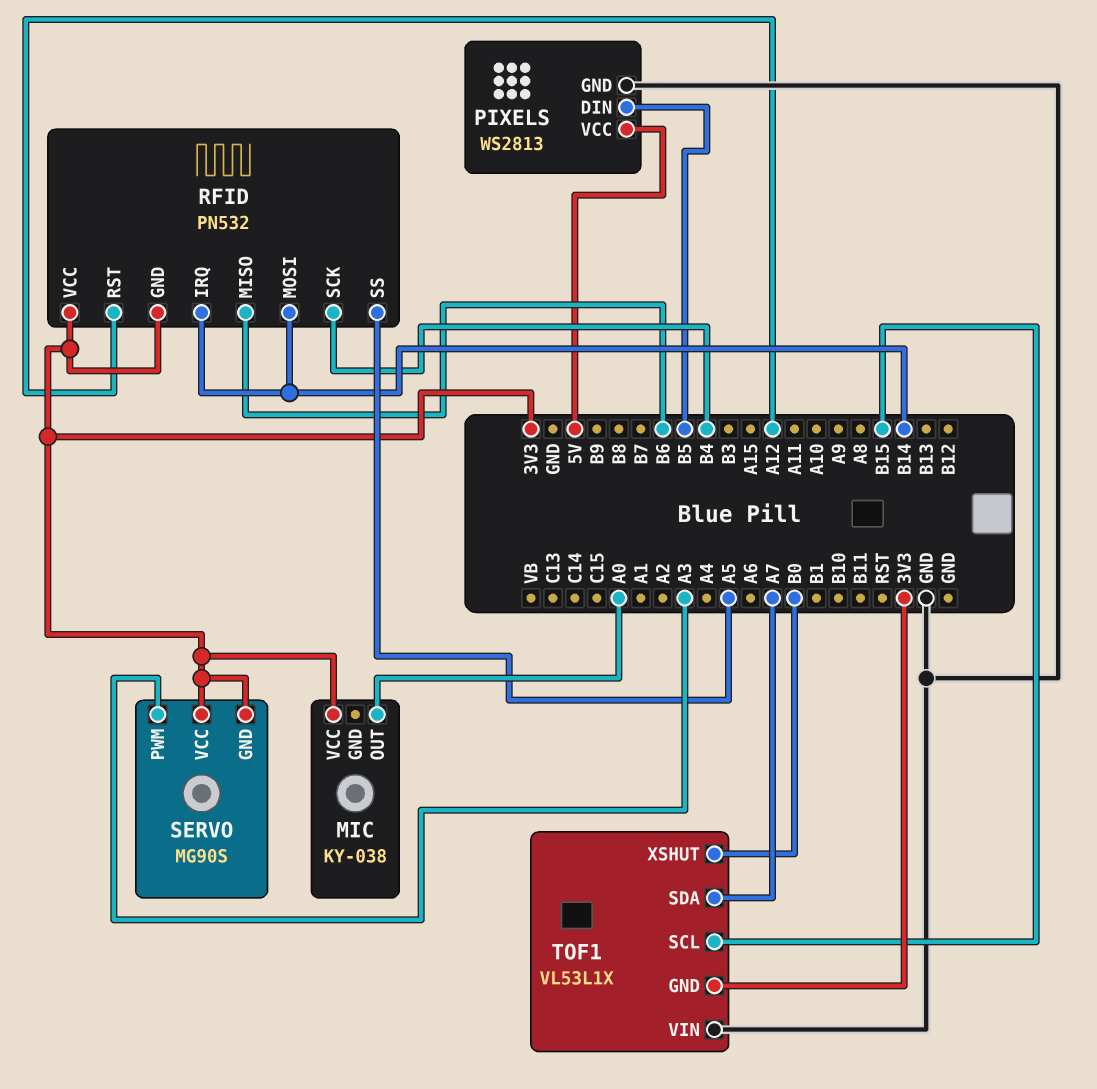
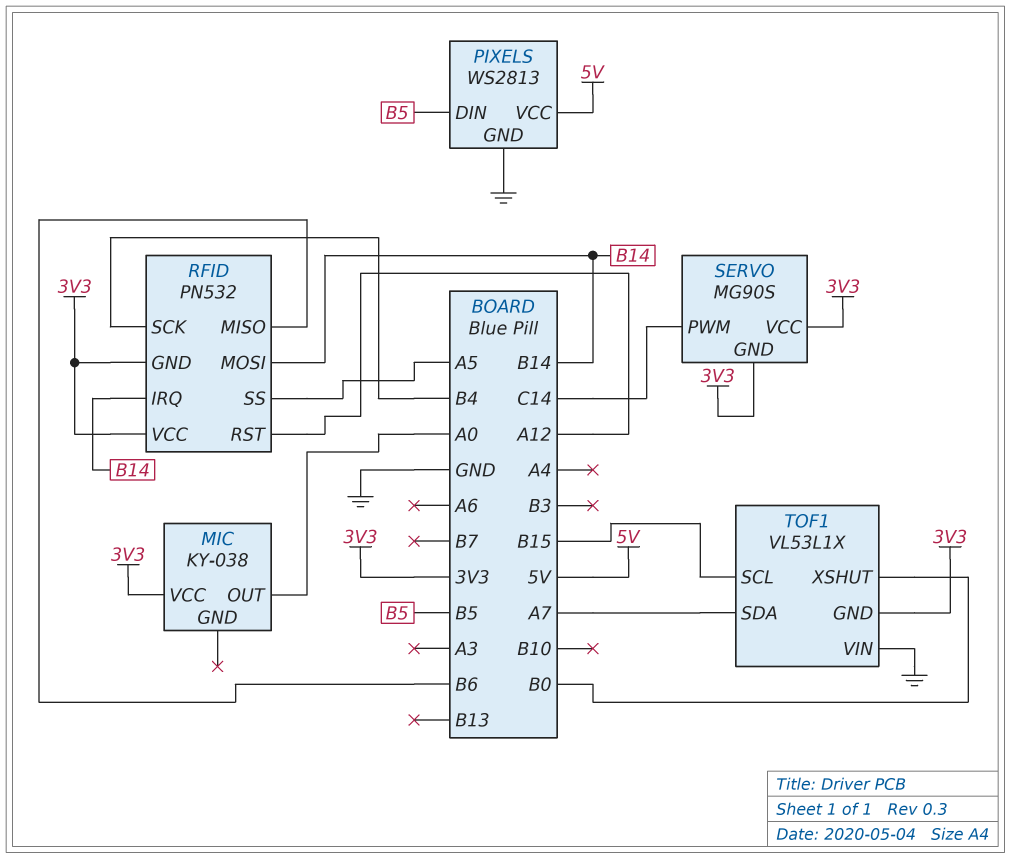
SERVO pin PWM: A3 -> C14

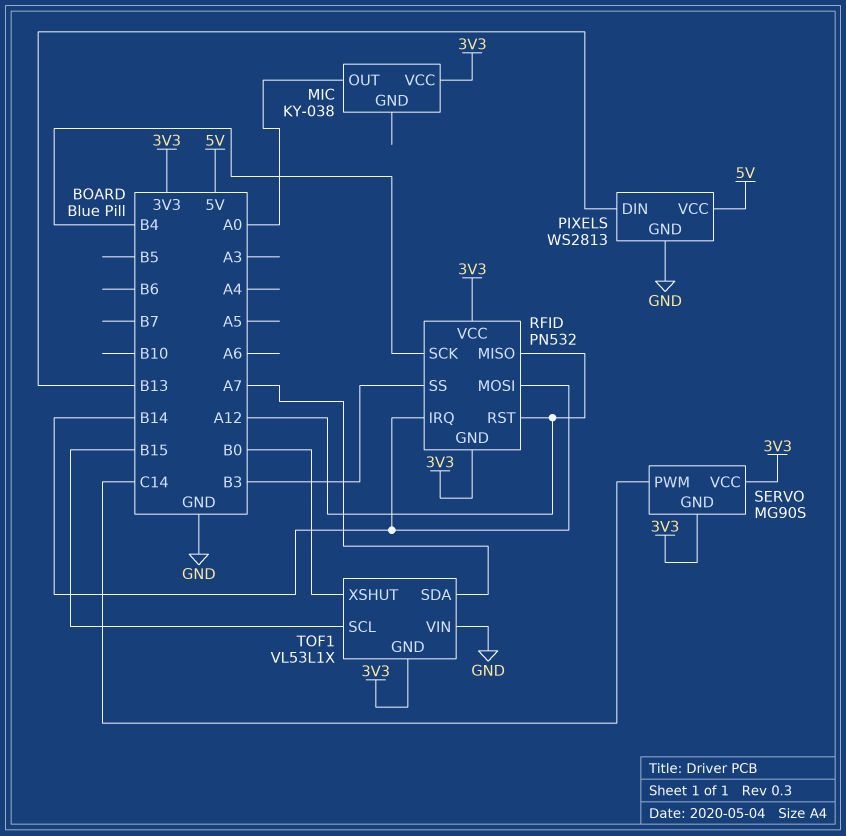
PIXELS pin DIN: B5 -> B13
RFID pin MISO: B6 -> A12
RFID pin SS: A5 -> B3

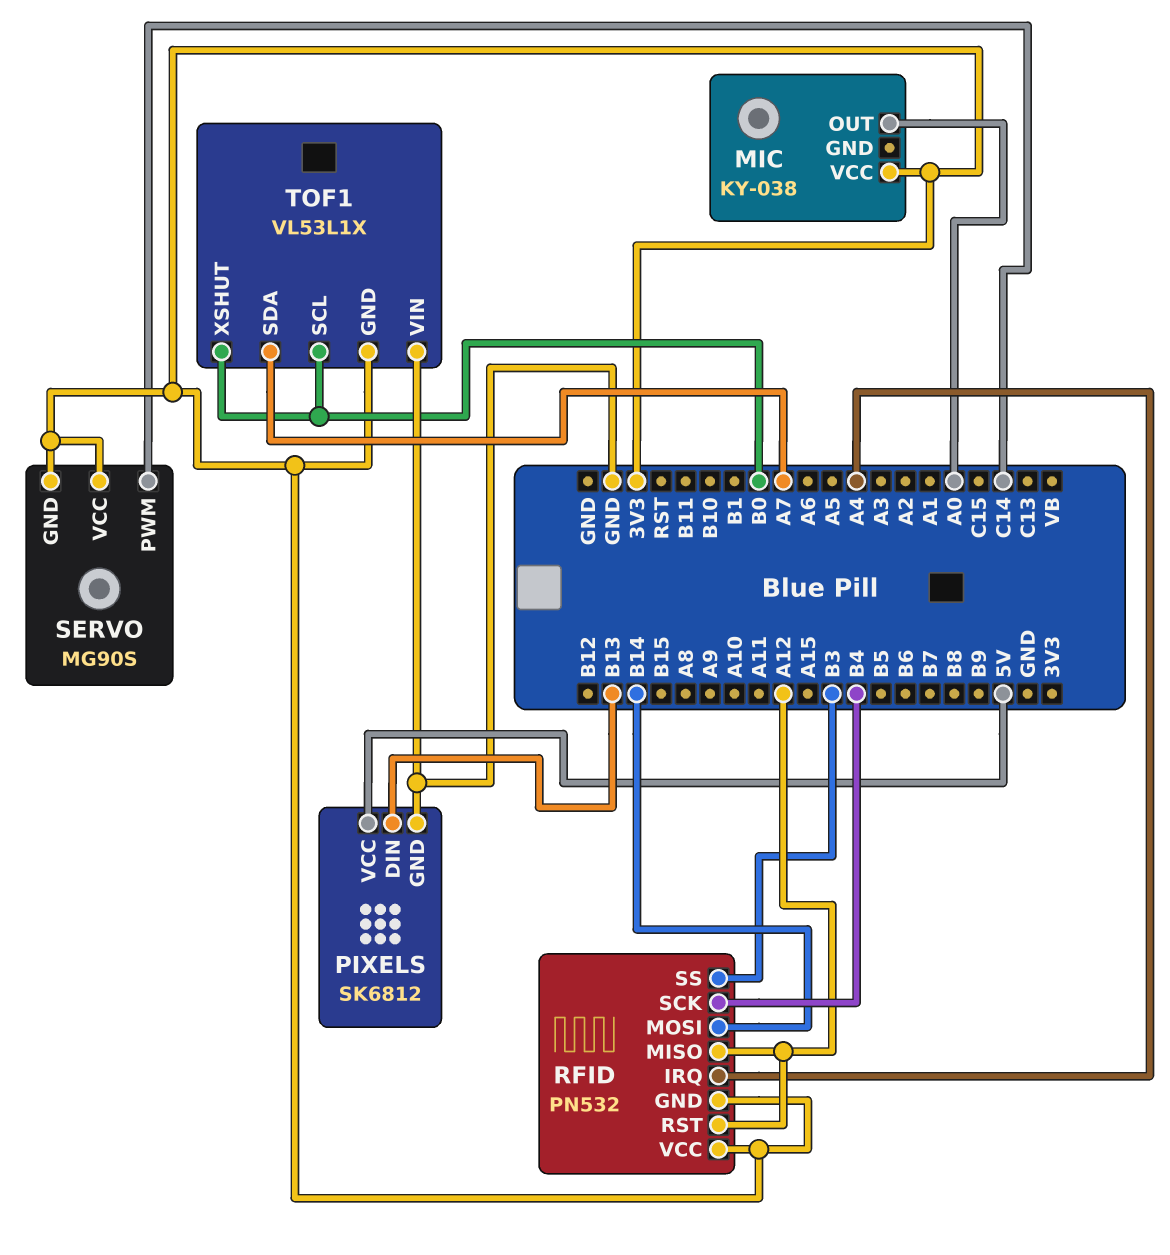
PIXELS: WS2813 -> SK6812
RFID pin IRQ: B14 -> A4
TOF1 pin SCL: B15 -> B0

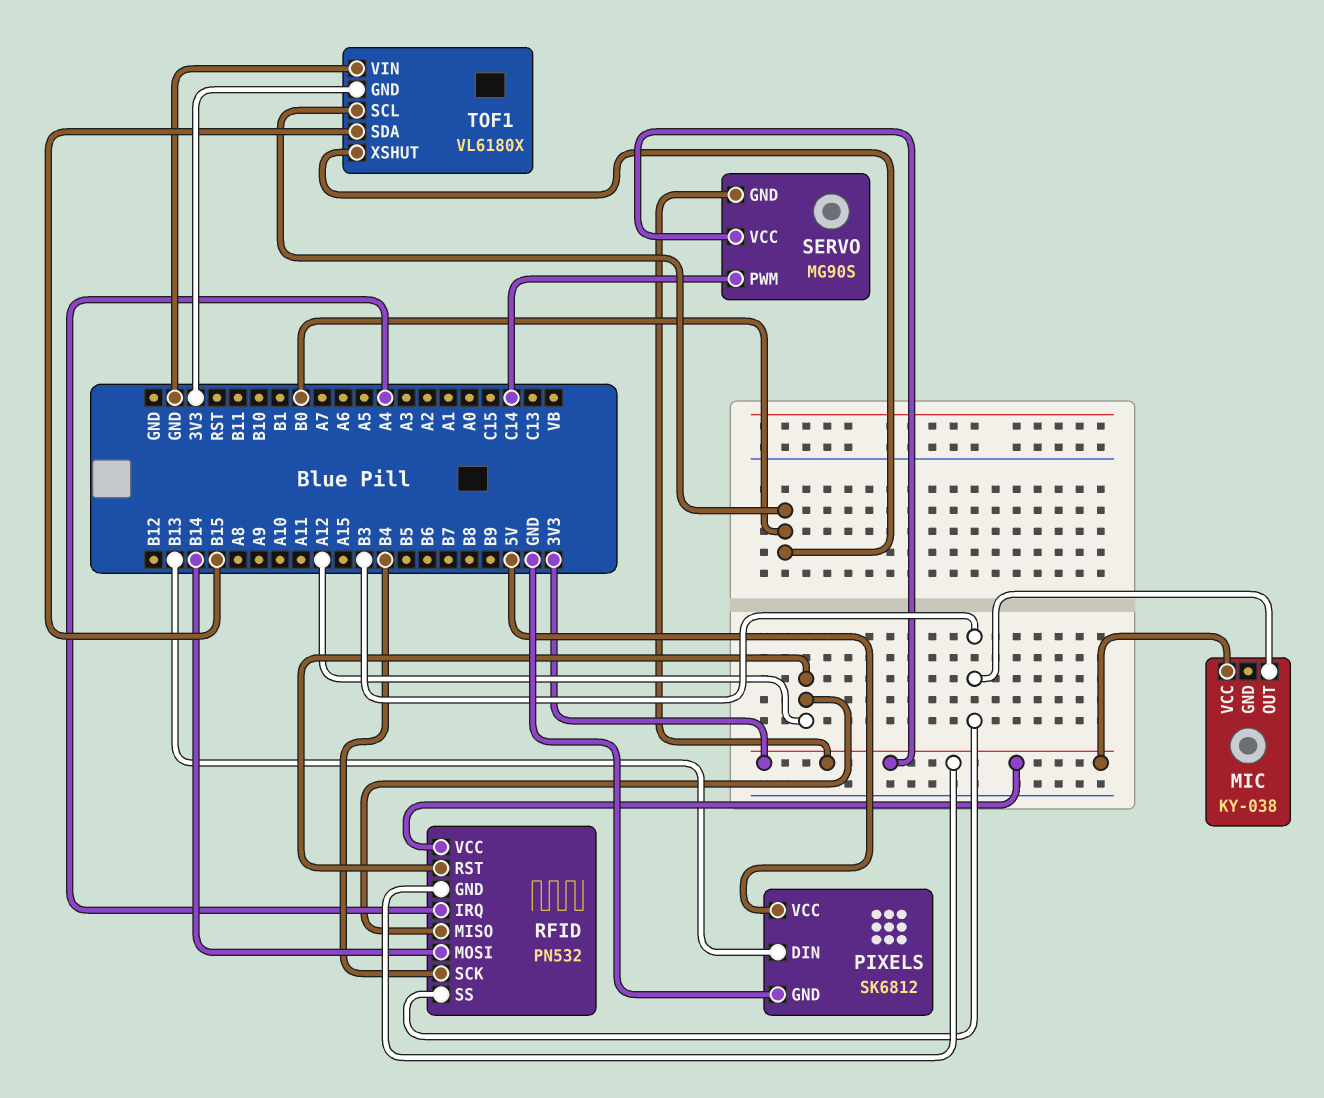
MIC pin OUT: A0 -> B3
TOF1: VL53L1X -> VL6180X
TOF1 pin SDA: A7 -> B15

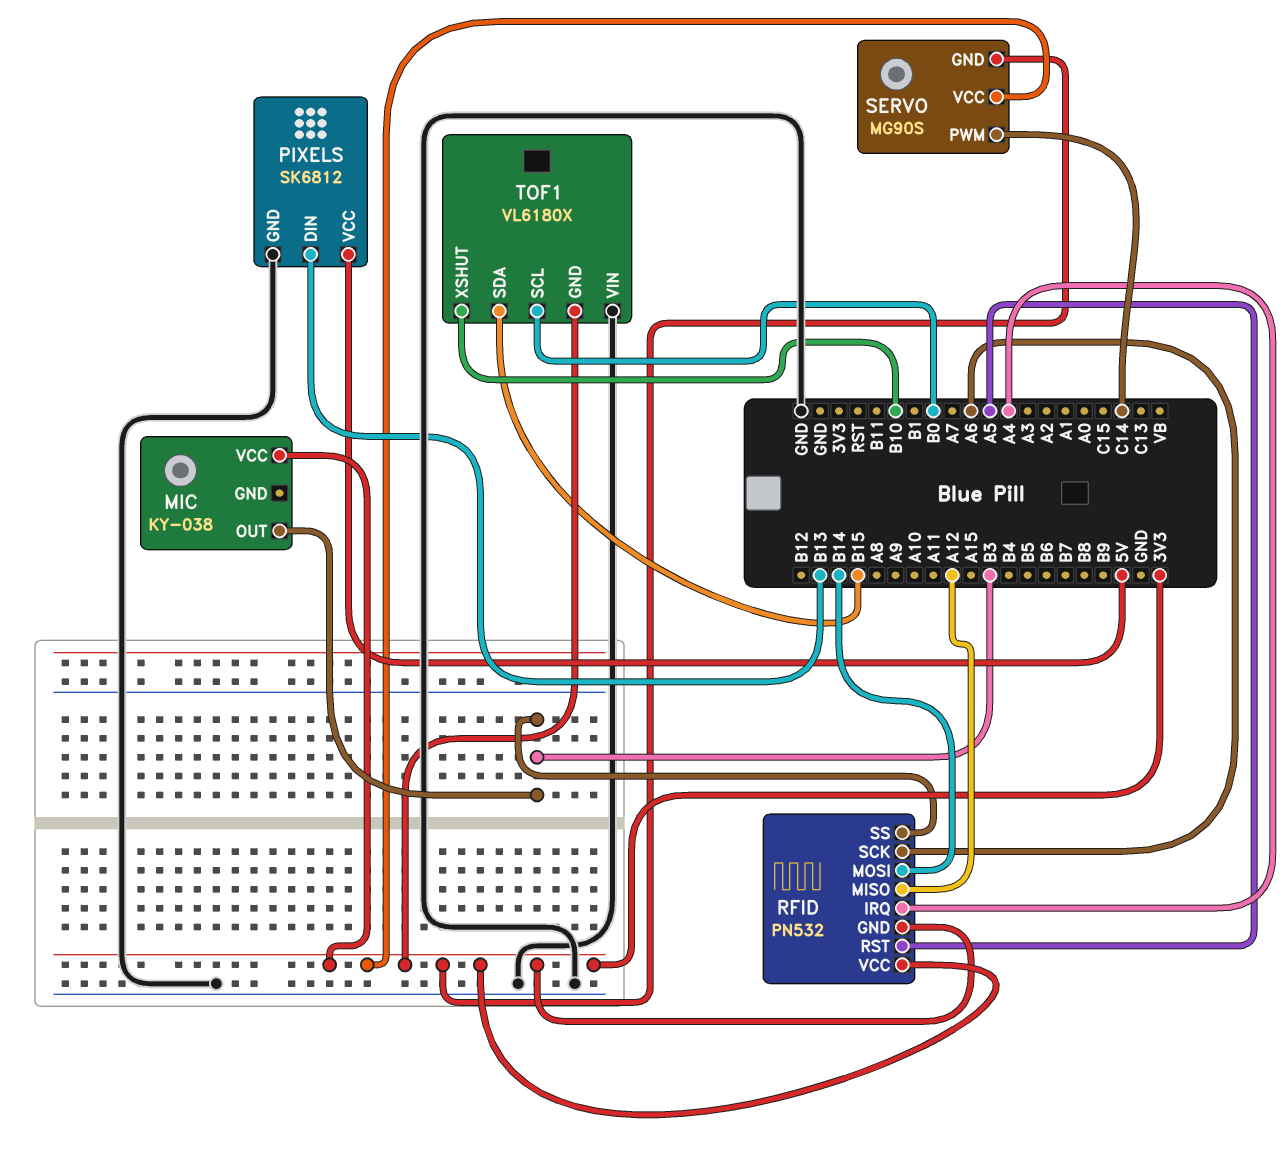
RFID pin RST: A12 -> A5
RFID pin SCK: B4 -> A6
TOF1 pin XSHUT: B0 -> B10

